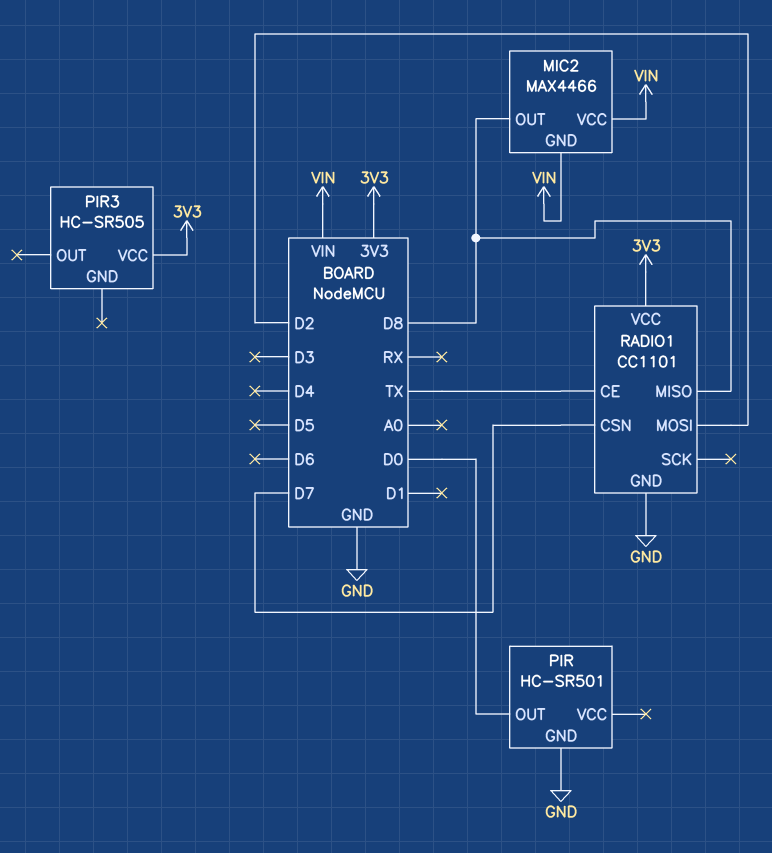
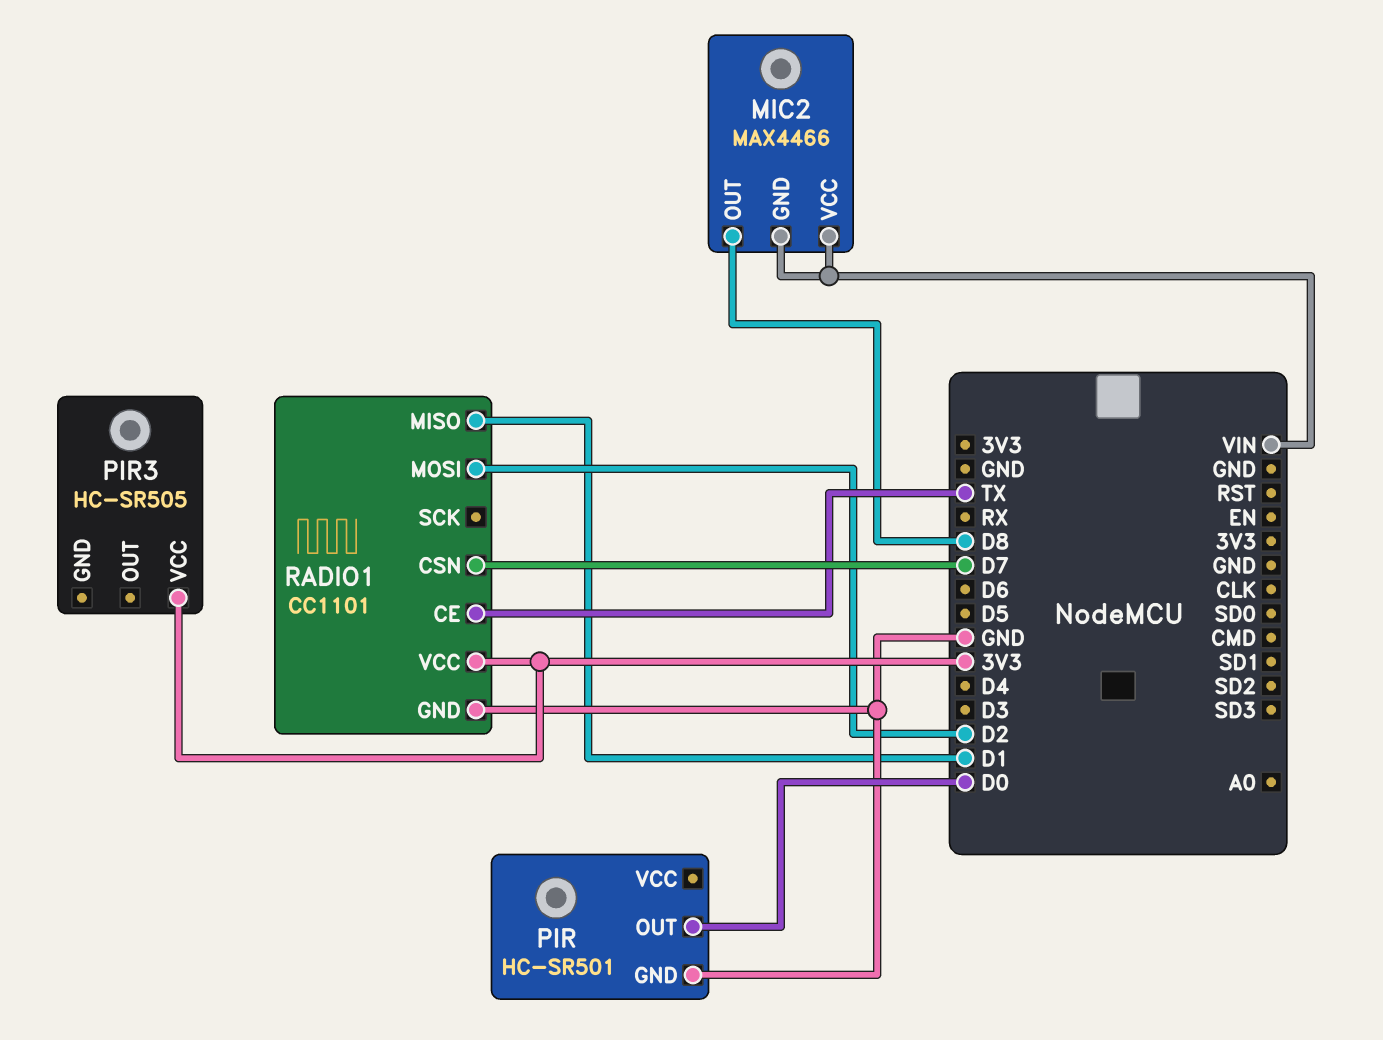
RADIO1 pin MISO: D8 -> D1

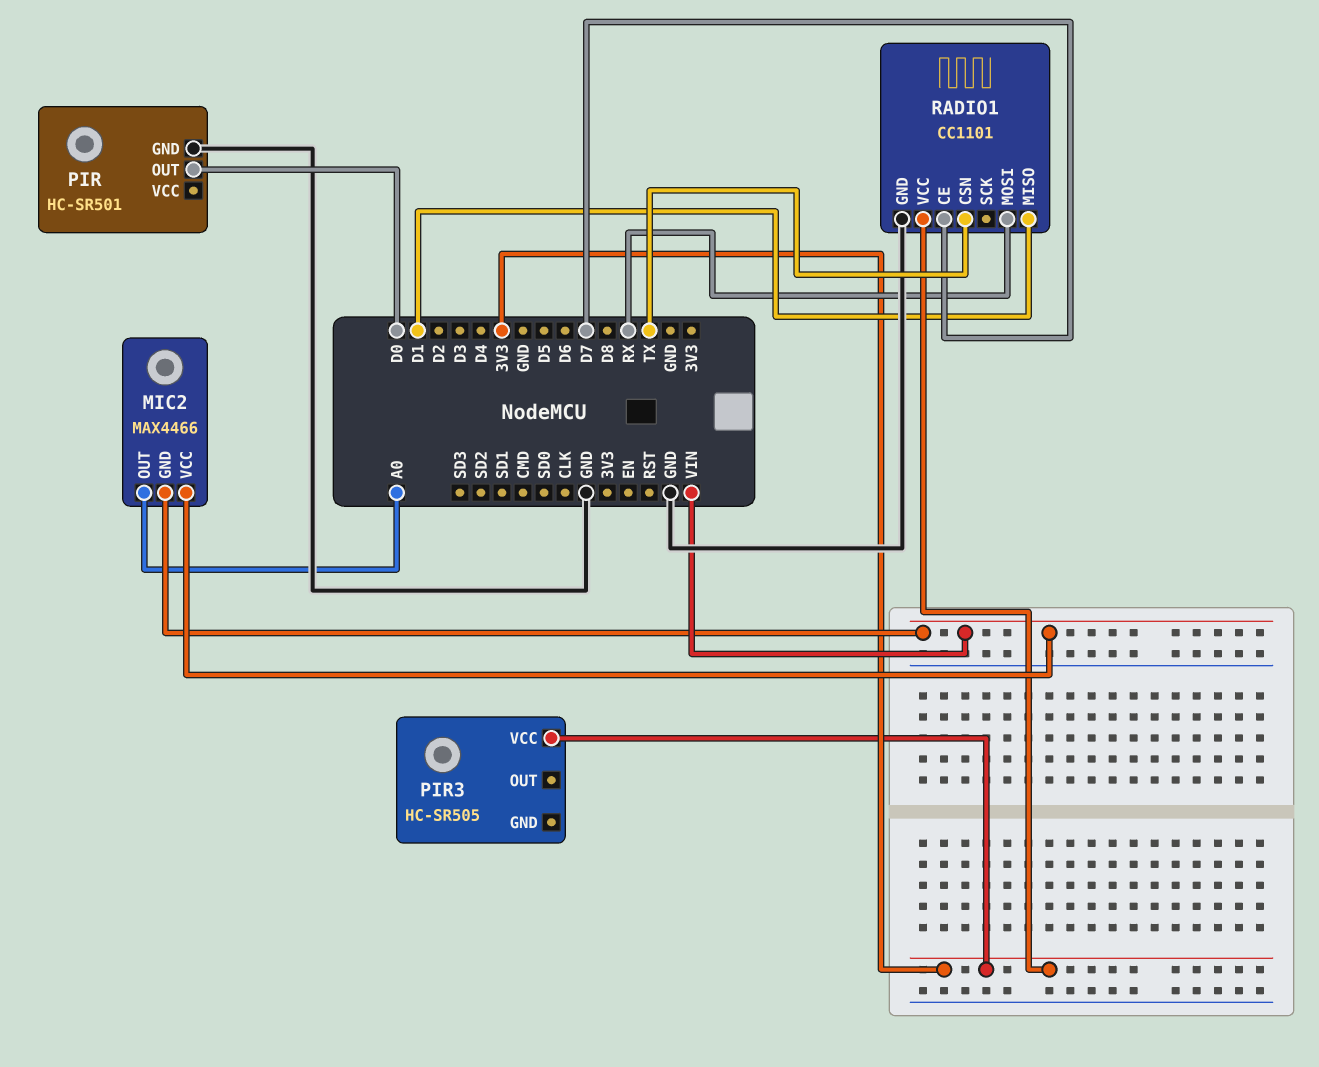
MIC2 pin OUT: D8 -> A0
RADIO1 pin CE: TX -> D7
RADIO1 pin CSN: D7 -> TX
RADIO1 pin MOSI: D2 -> RX

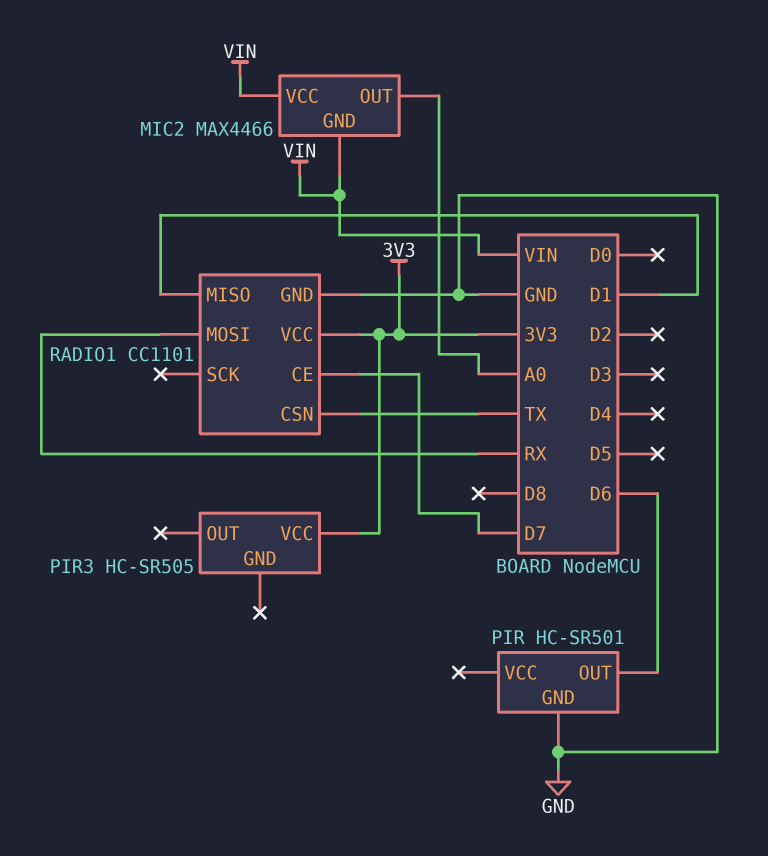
PIR pin OUT: D0 -> D6

